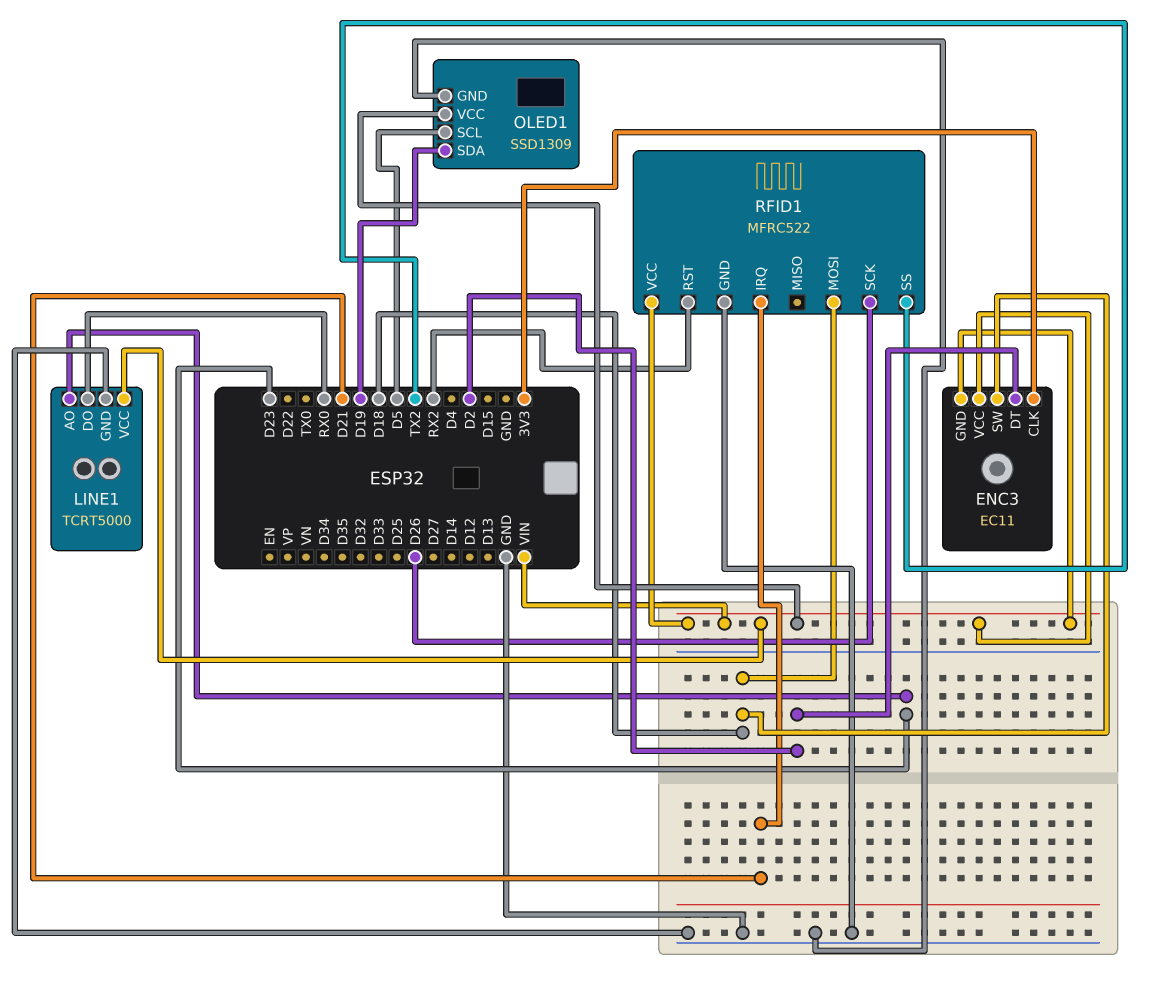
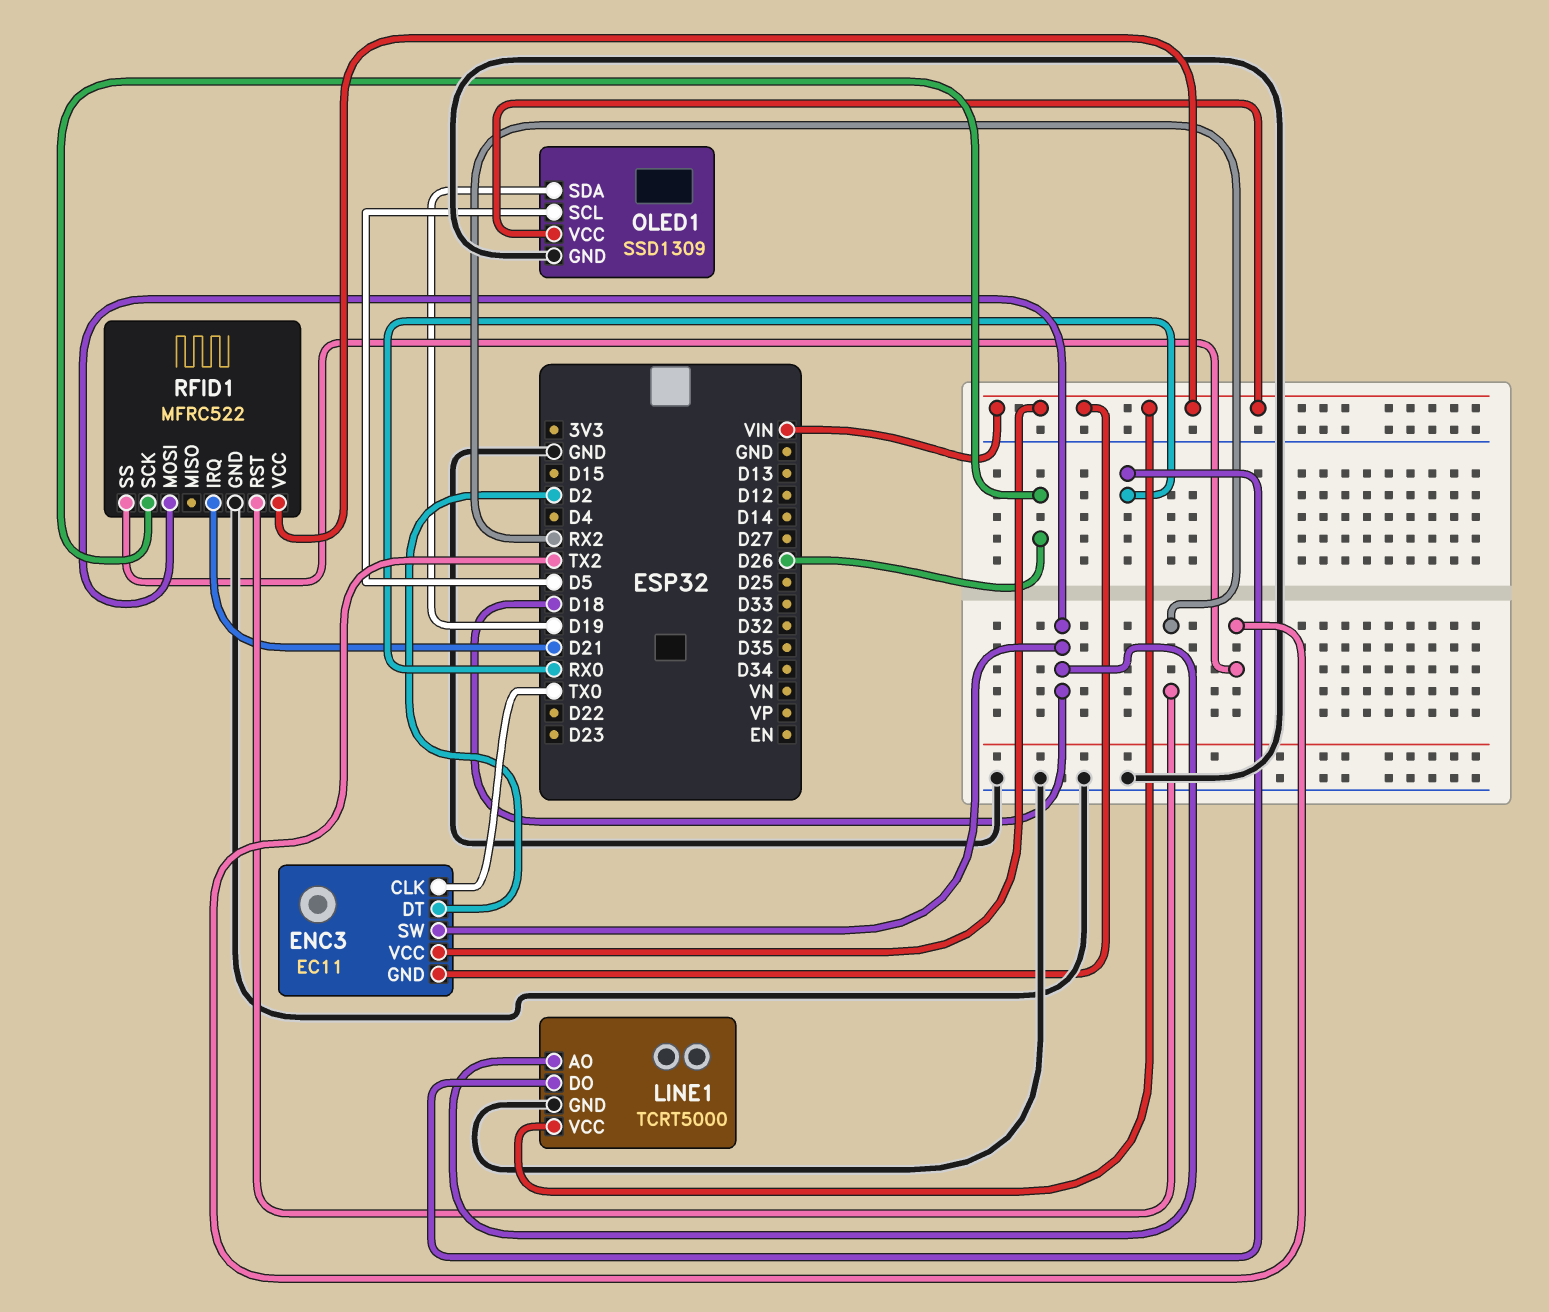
ENC3 pin CLK: 3V3 -> TX0
LINE1 pin AO: D23 -> D18

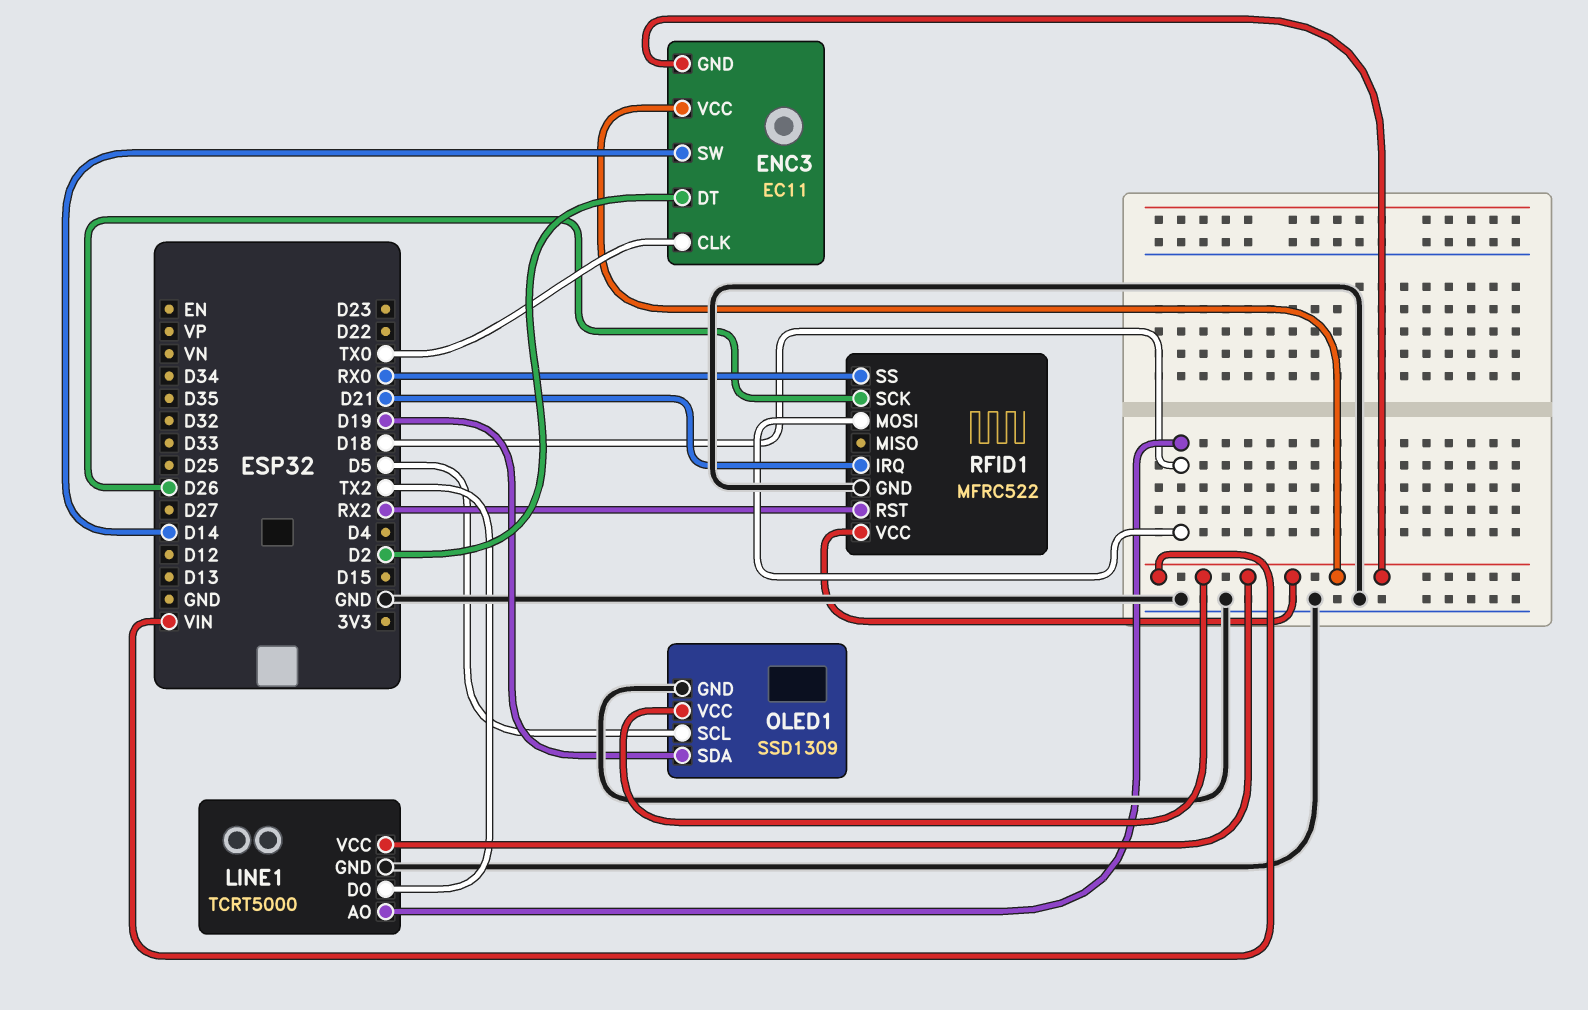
ENC3 pin SW: D18 -> D14
LINE1 pin DO: RX0 -> TX2
RFID1 pin SS: TX2 -> RX0

